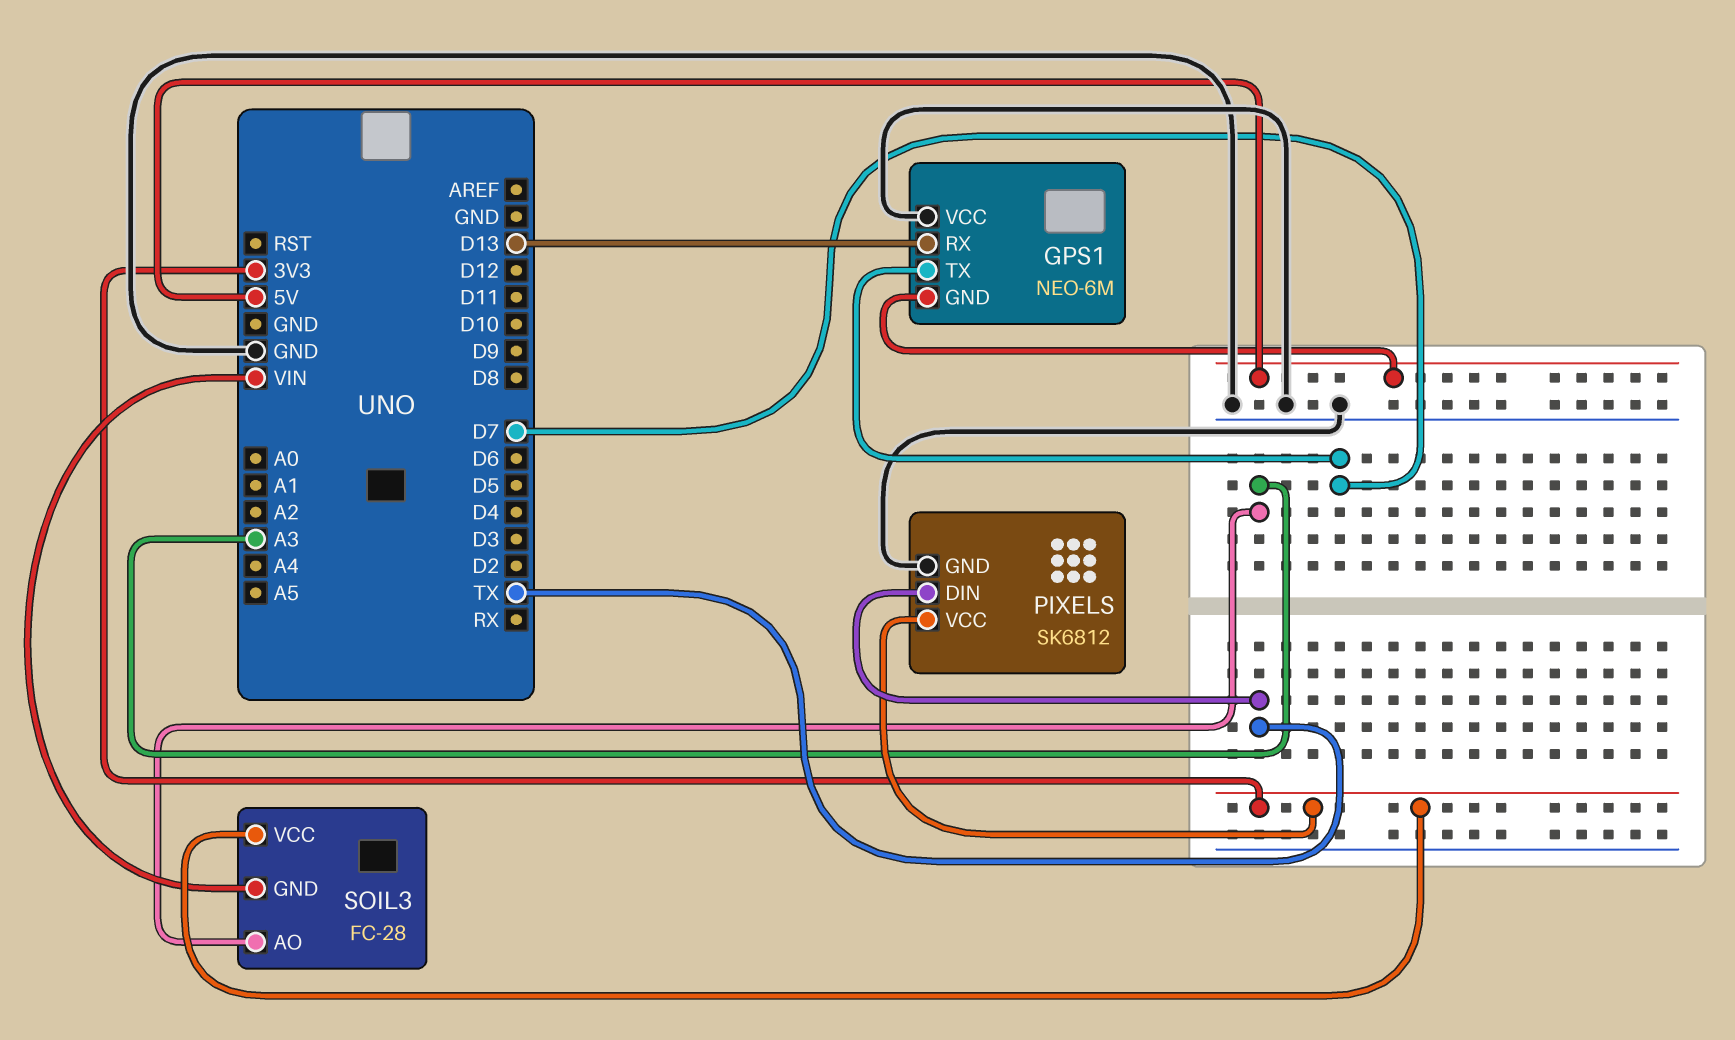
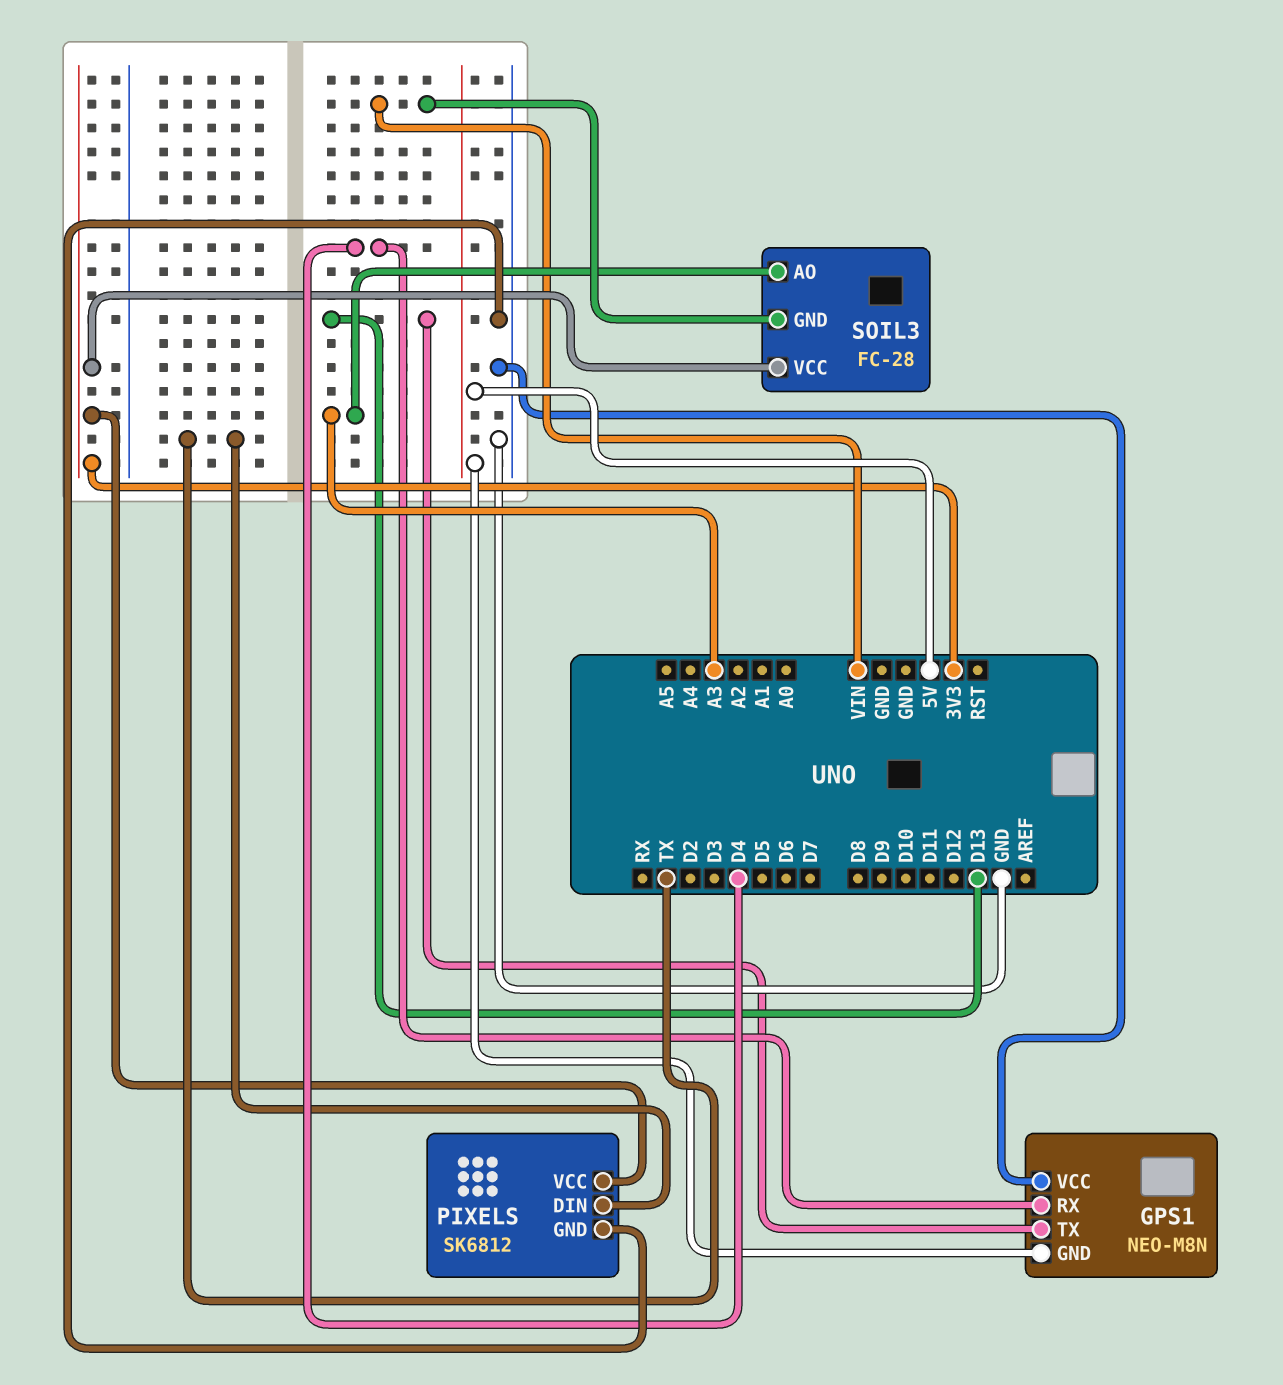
GPS1: NEO-6M -> NEO-M8N
GPS1 pin RX: D13 -> D4
GPS1 pin TX: D7 -> D13

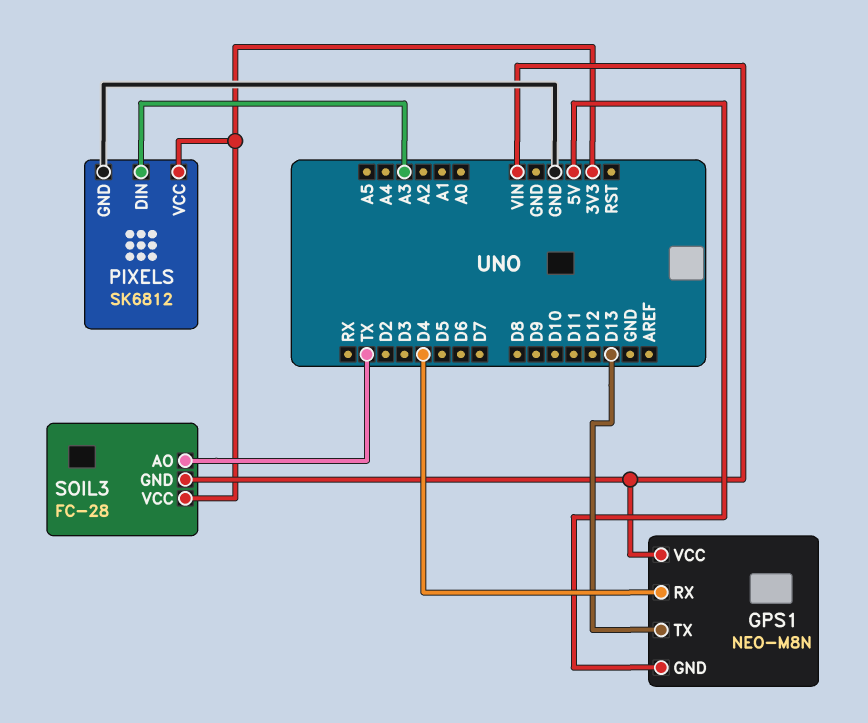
GPS1 pin VCC: GND -> VIN
PIXELS pin DIN: TX -> A3
SOIL3 pin AO: A3 -> TX

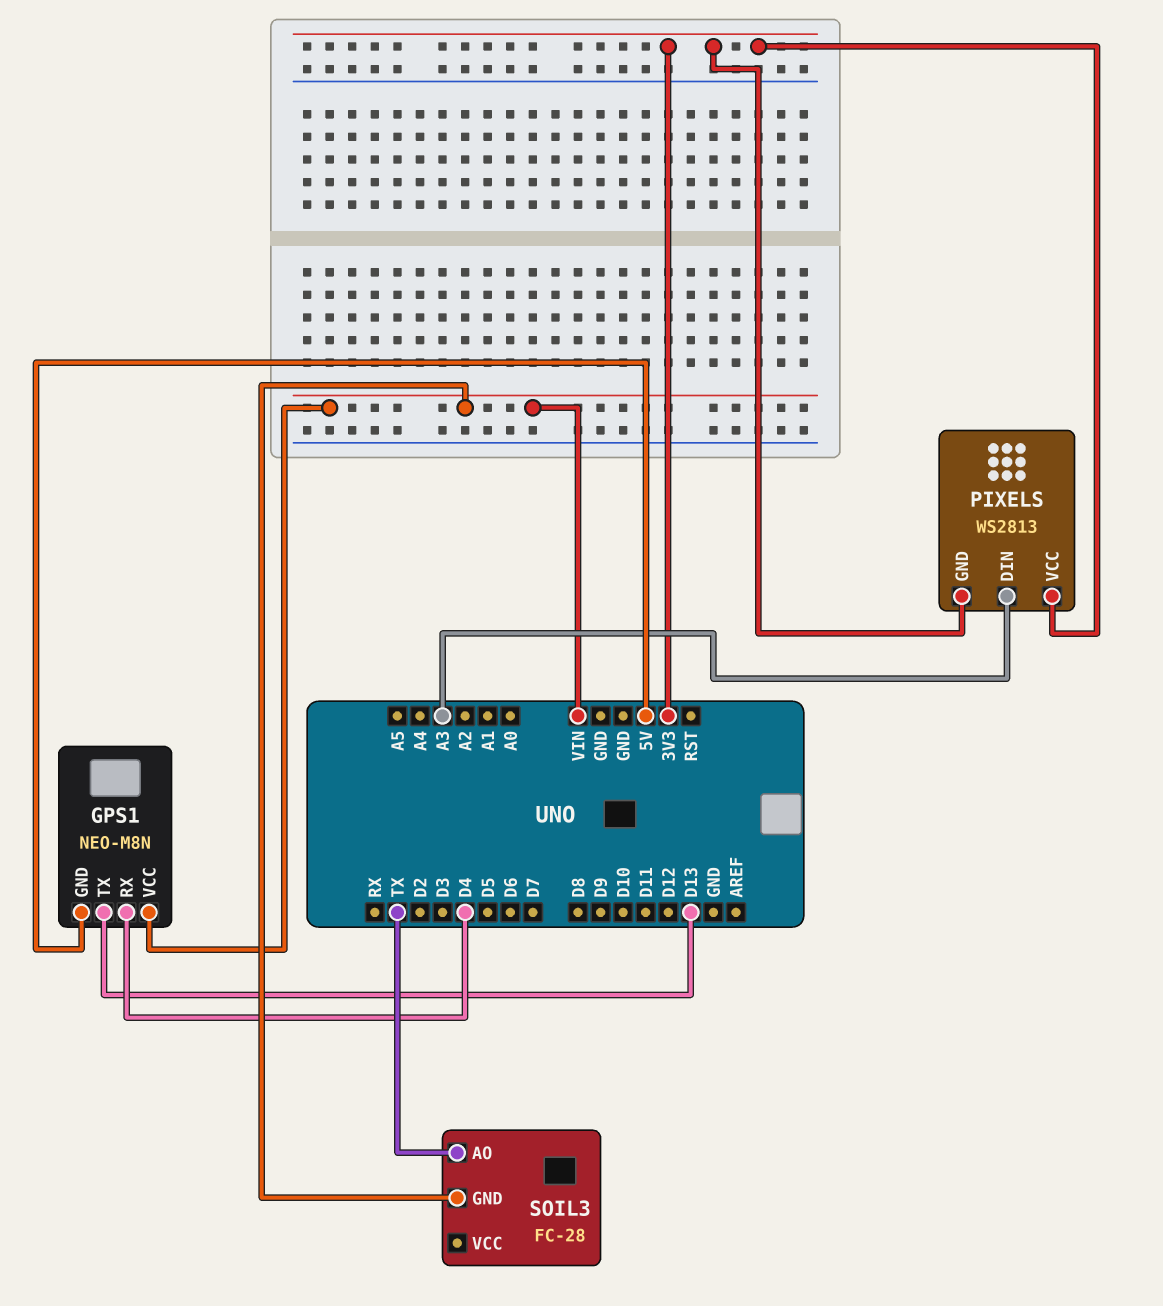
PIXELS: SK6812 -> WS2813
PIXELS pin GND: GND -> 3V3
SOIL3 pin VCC: 3V3 -> none

